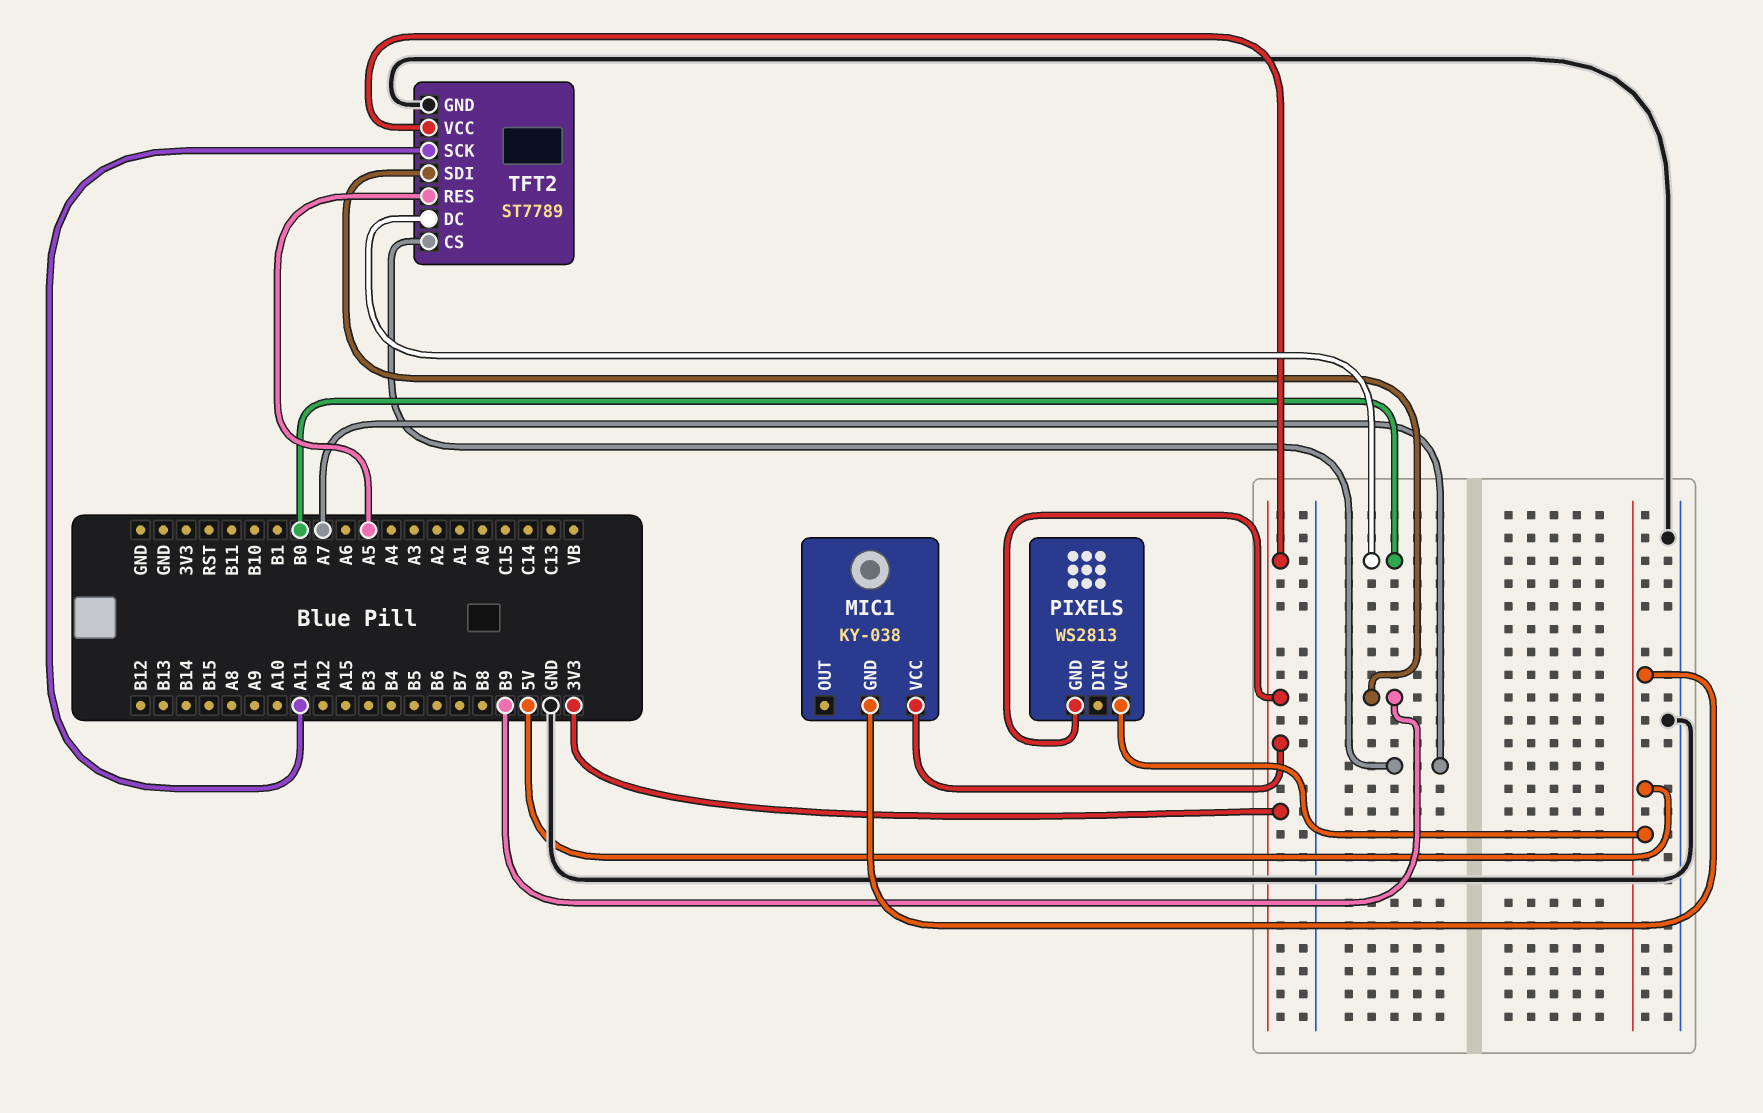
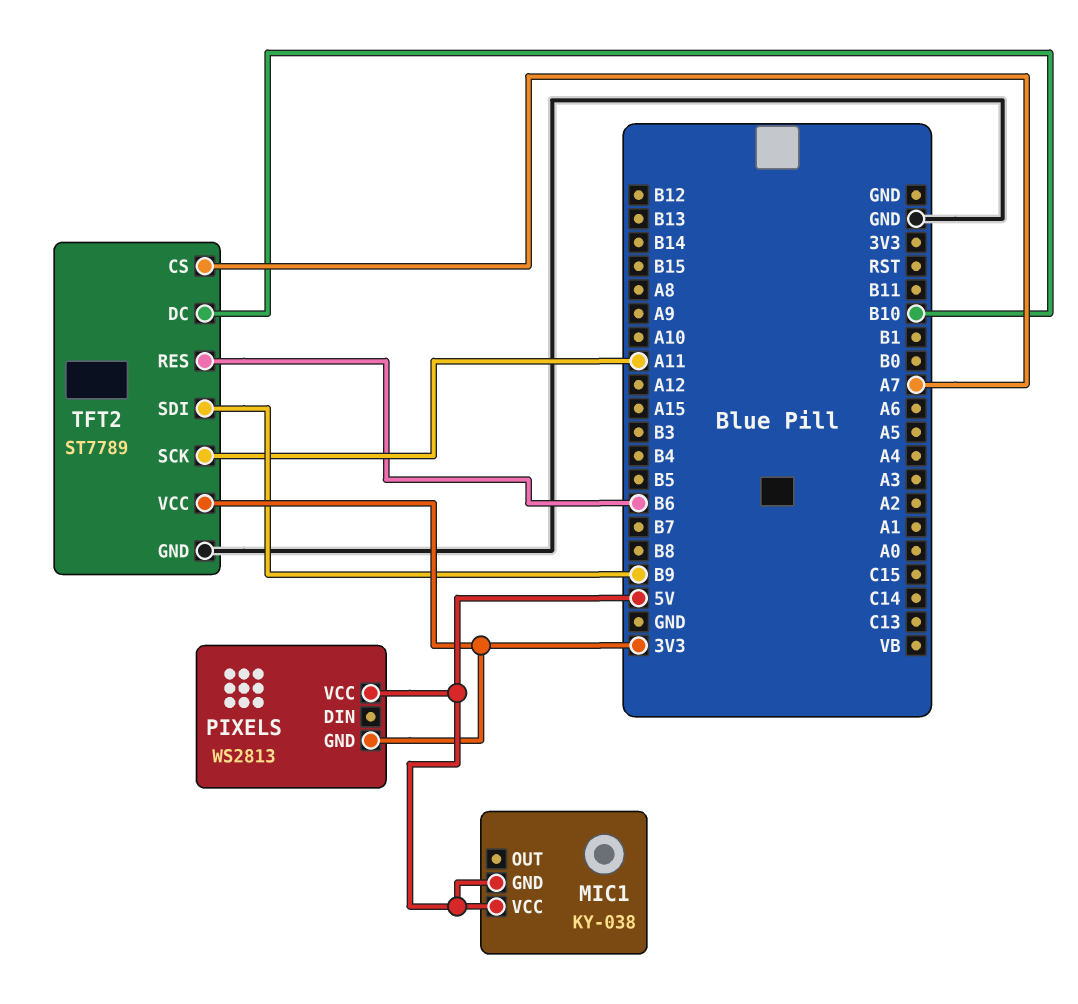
MIC1 pin VCC: 3V3 -> 5V
TFT2 pin DC: B0 -> B10
TFT2 pin RES: A5 -> B6

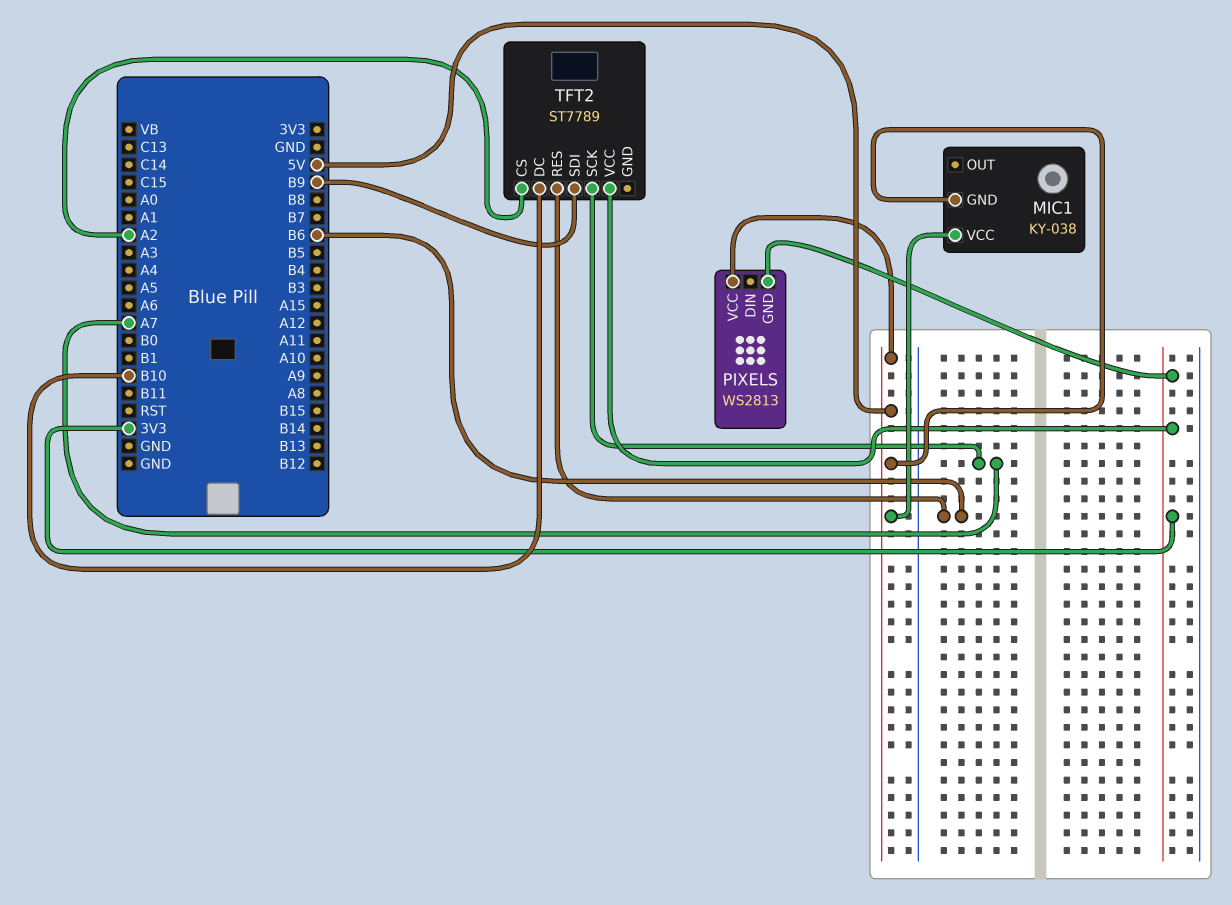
TFT2 pin CS: A7 -> A2
TFT2 pin GND: GND -> none
TFT2 pin SCK: A11 -> A7

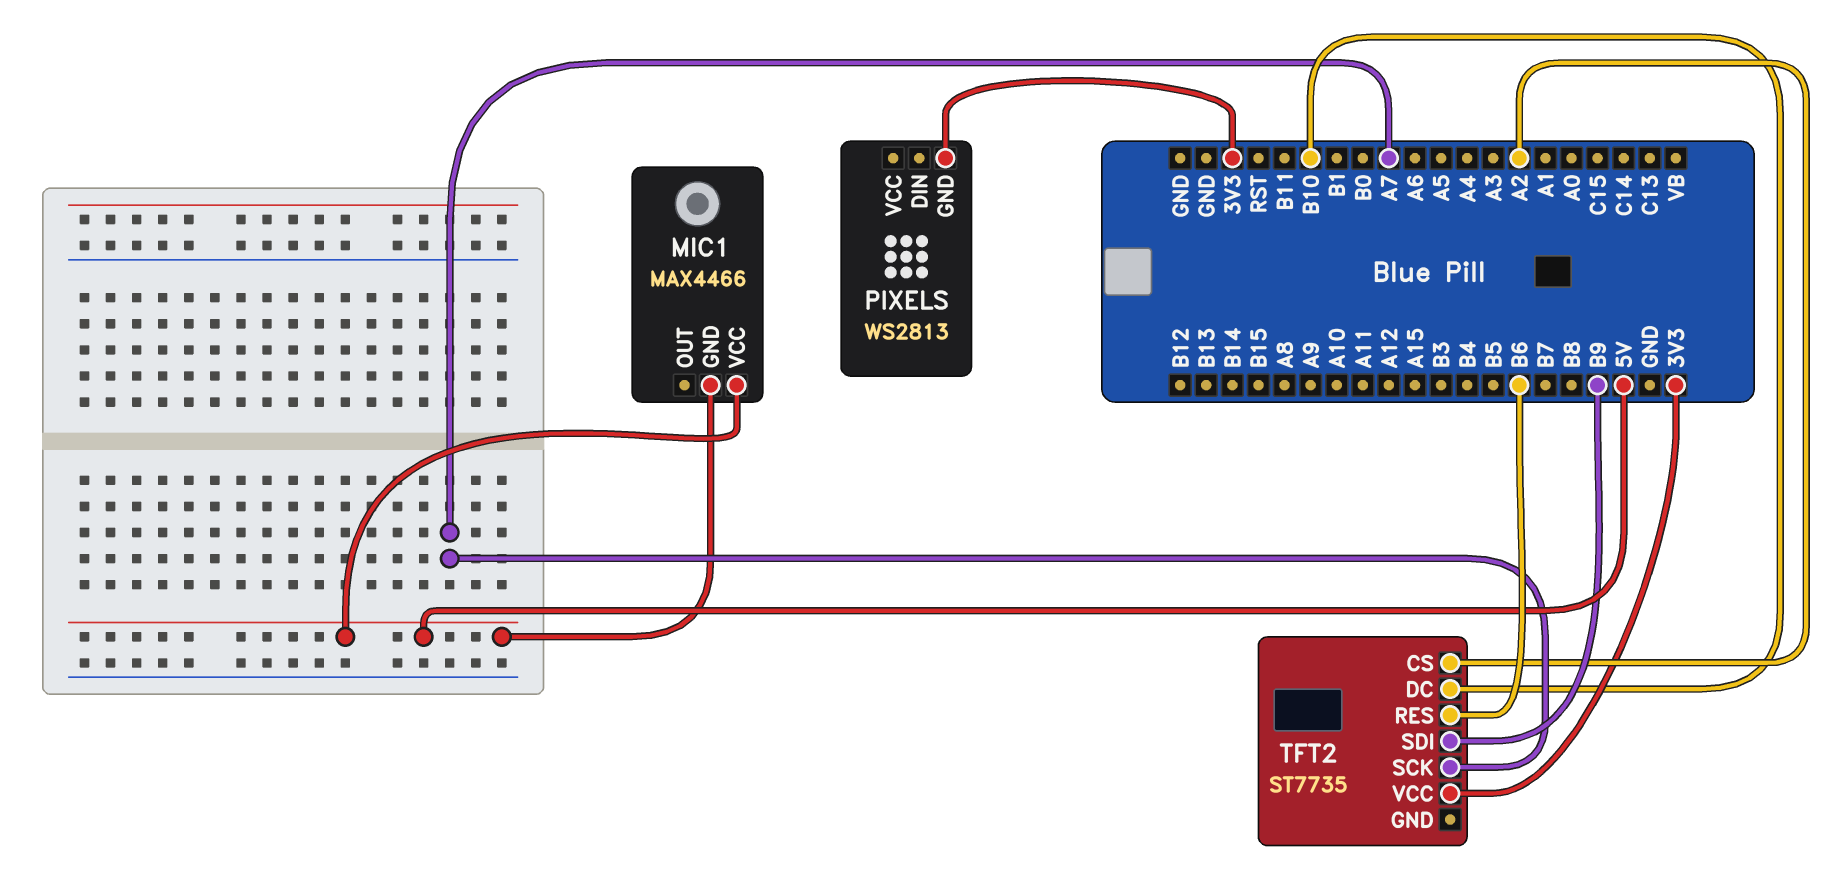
MIC1: KY-038 -> MAX4466
PIXELS pin VCC: 5V -> none
TFT2: ST7789 -> ST7735

